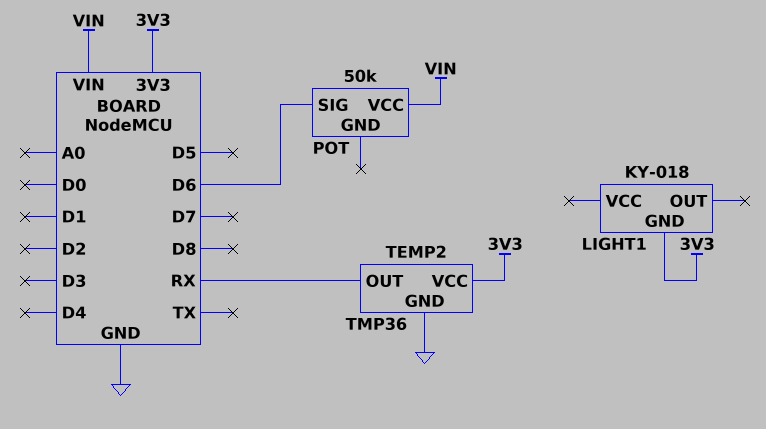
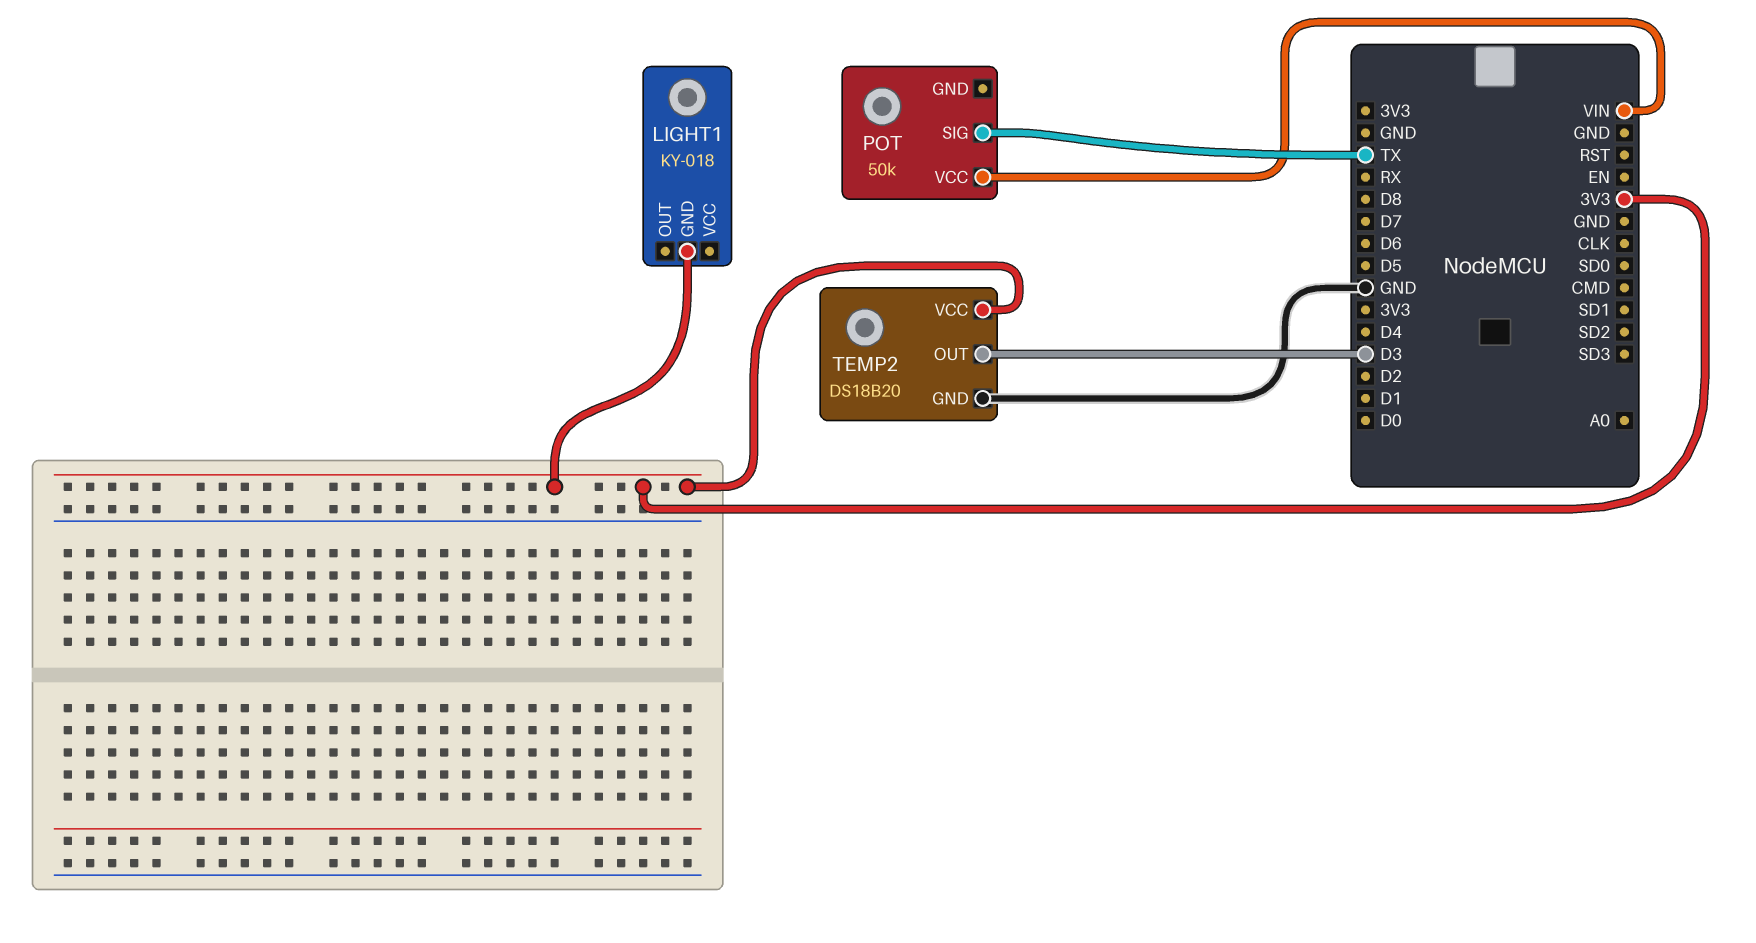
POT pin SIG: D6 -> TX
TEMP2: TMP36 -> DS18B20
TEMP2 pin OUT: RX -> D3

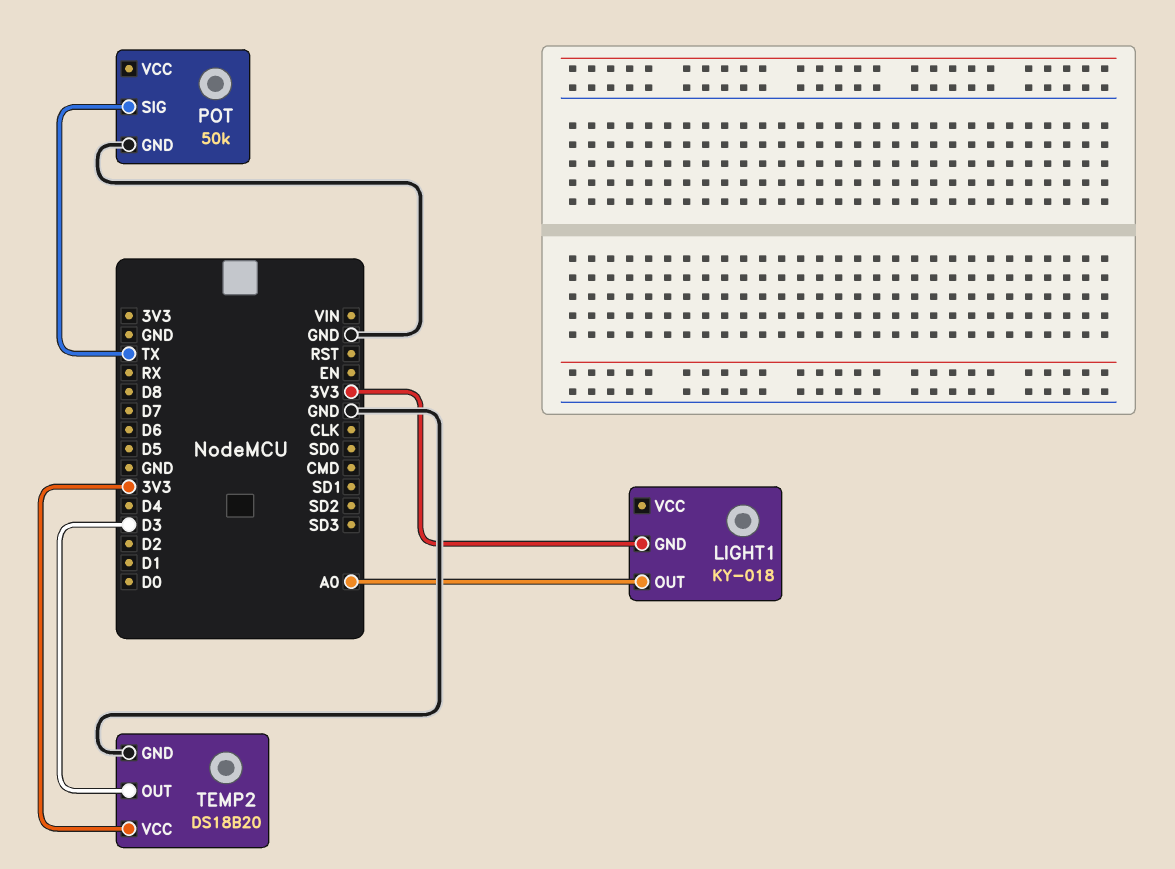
LIGHT1 pin OUT: none -> A0
POT pin GND: none -> GND
POT pin VCC: VIN -> none

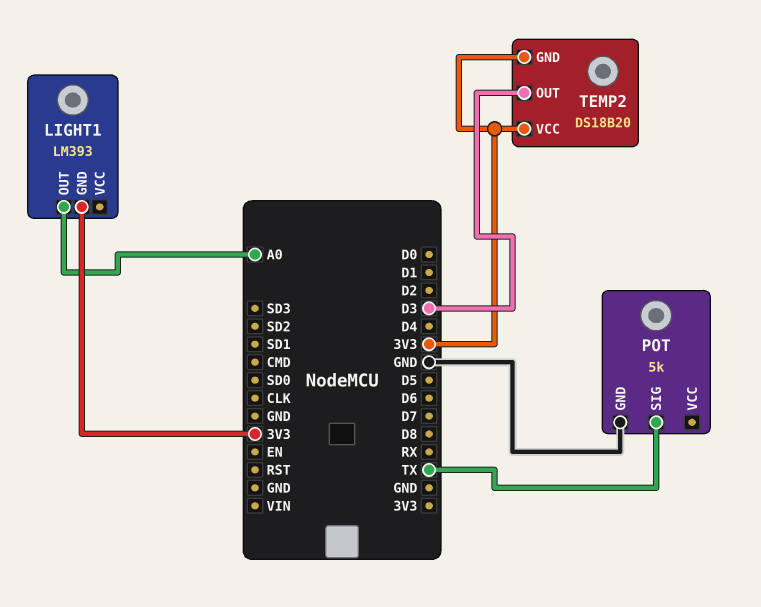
LIGHT1: KY-018 -> LM393
POT: 50k -> 5k
TEMP2 pin GND: GND -> 3V3

